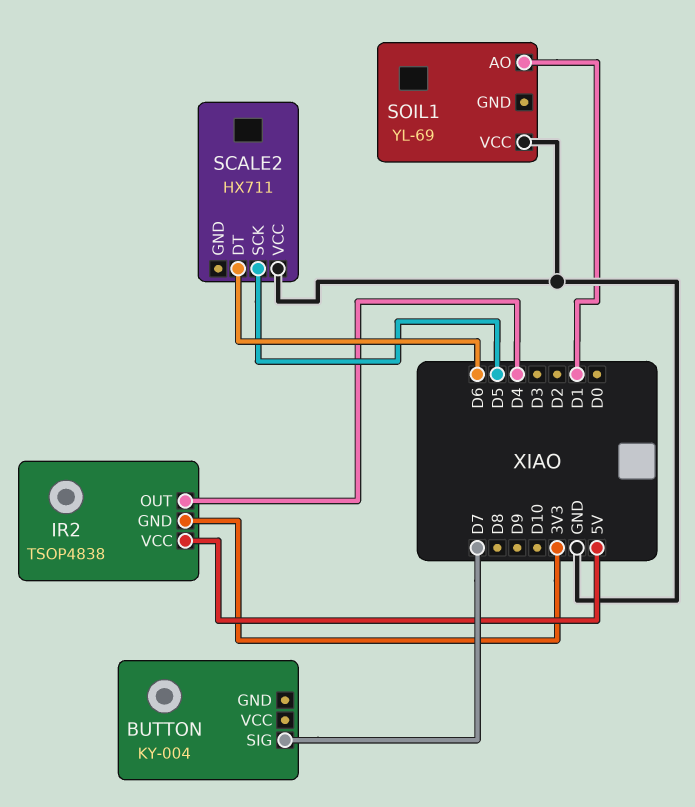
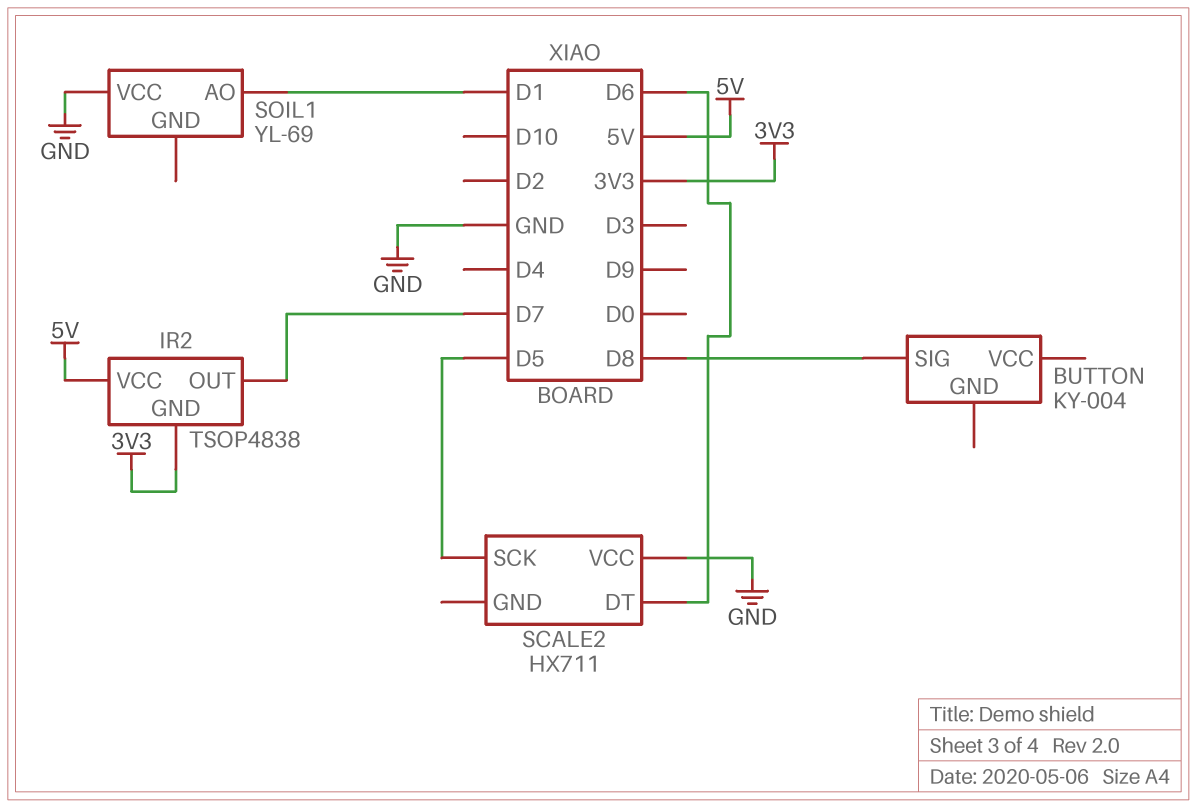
BUTTON pin SIG: D7 -> D8
IR2 pin OUT: D4 -> D7

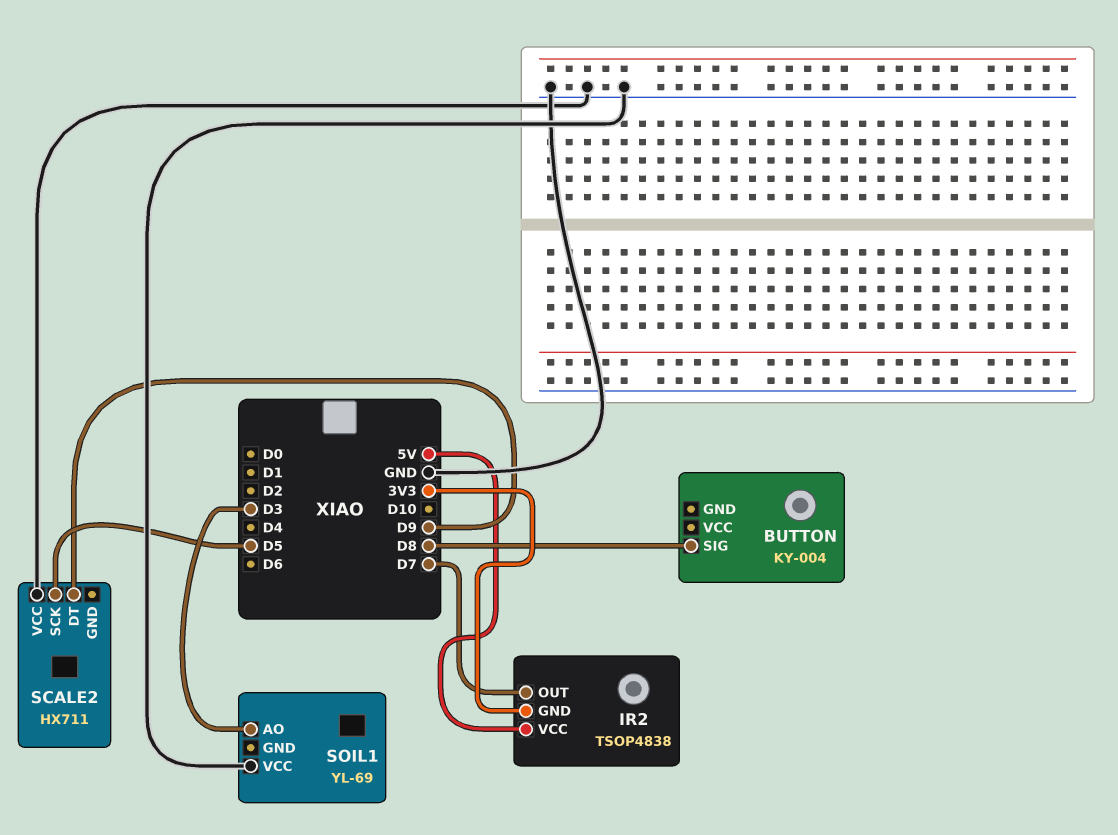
SCALE2 pin DT: D6 -> D9
SOIL1 pin AO: D1 -> D3

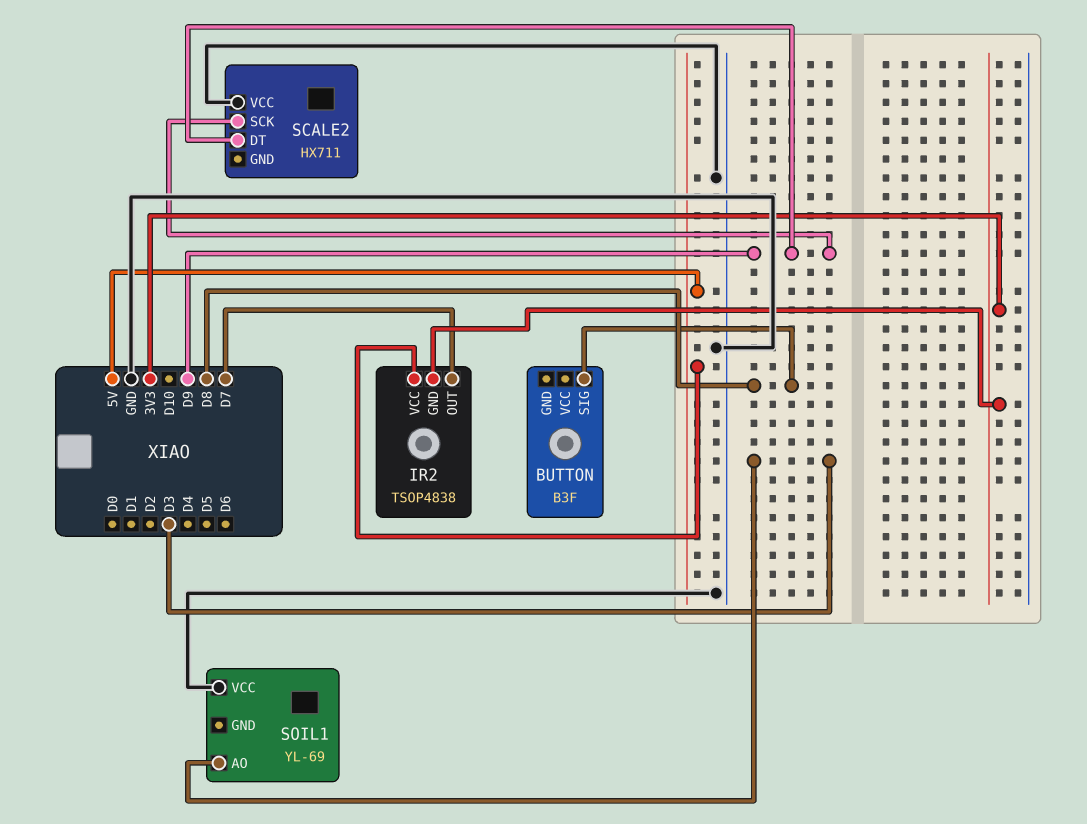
BUTTON: KY-004 -> B3F
SCALE2 pin SCK: D5 -> D9

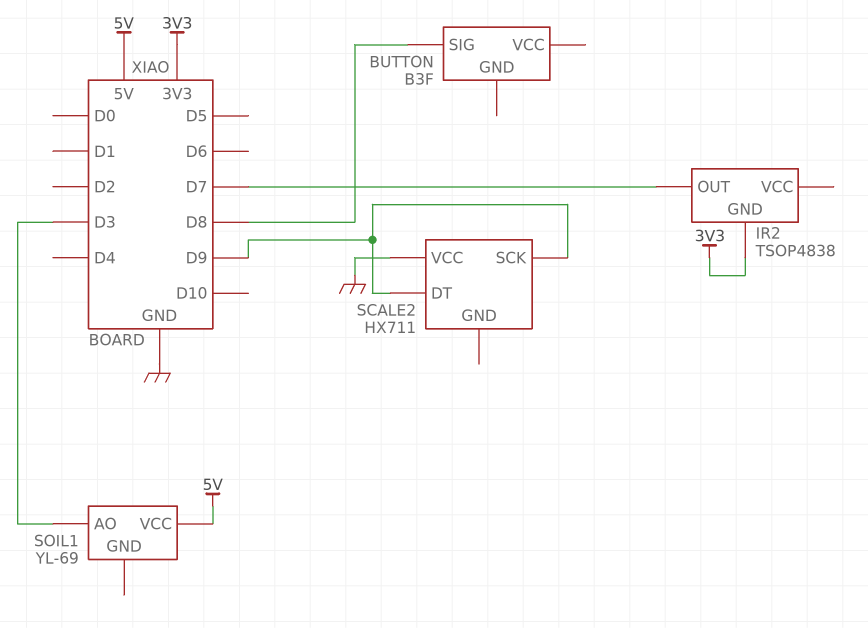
IR2 pin VCC: 5V -> none
SOIL1 pin VCC: GND -> 5V

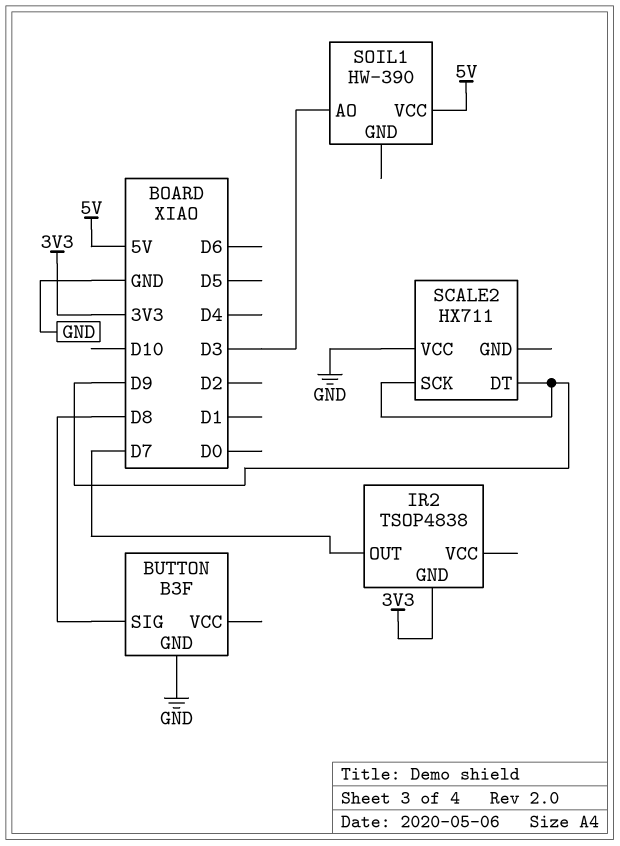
BUTTON pin GND: none -> GND
SOIL1: YL-69 -> HW-390

